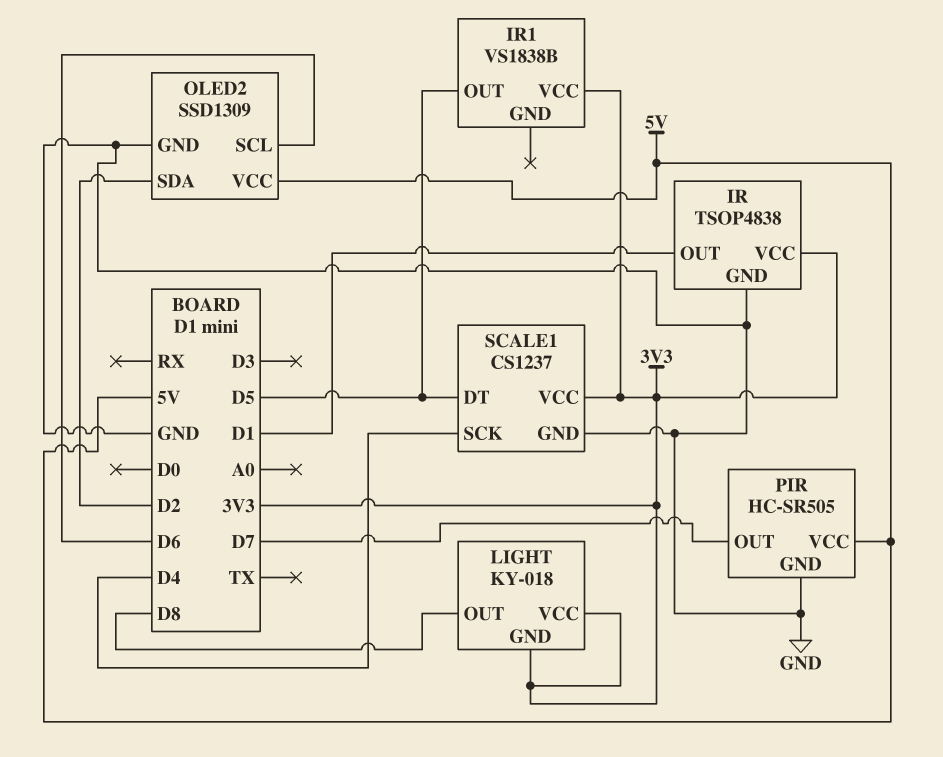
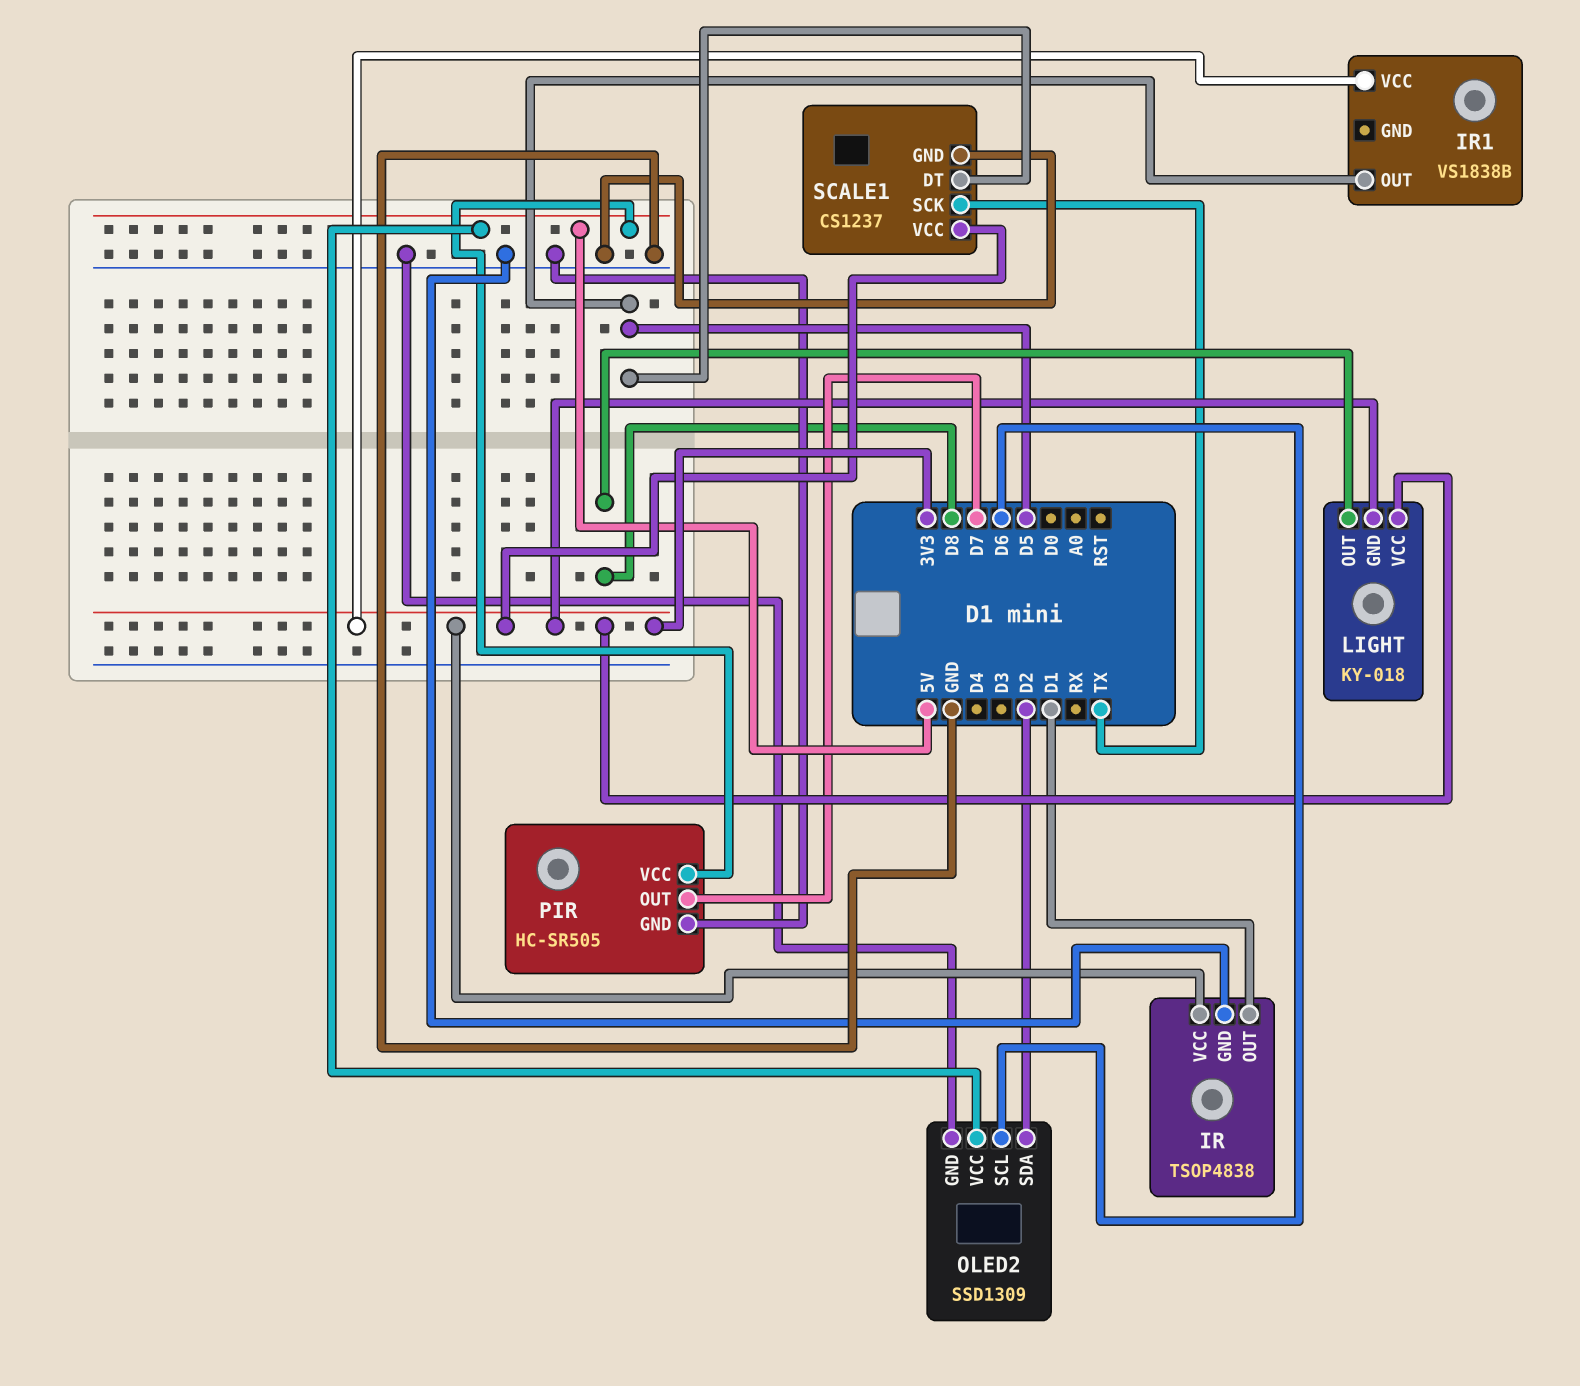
SCALE1 pin SCK: D4 -> TX

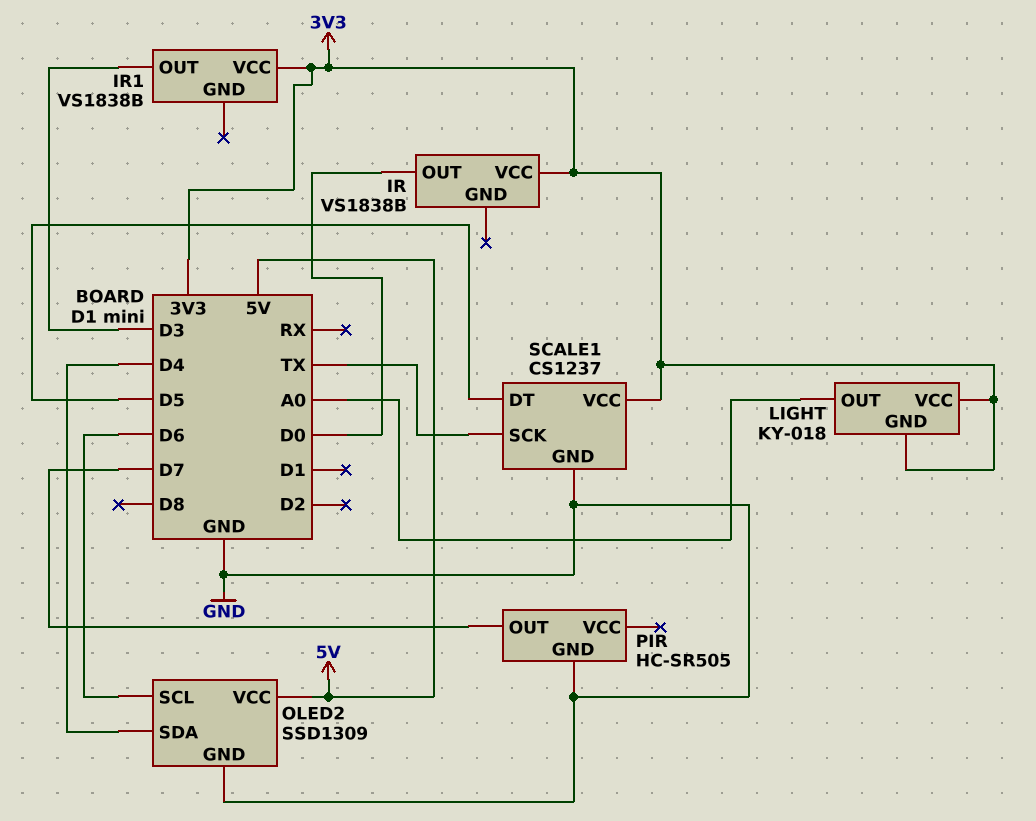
IR: TSOP4838 -> VS1838B
IR pin GND: GND -> none
IR pin OUT: D1 -> D0
IR1 pin OUT: D5 -> D3
LIGHT pin OUT: D8 -> A0
OLED2 pin SDA: D2 -> D4
PIR pin VCC: 5V -> none

